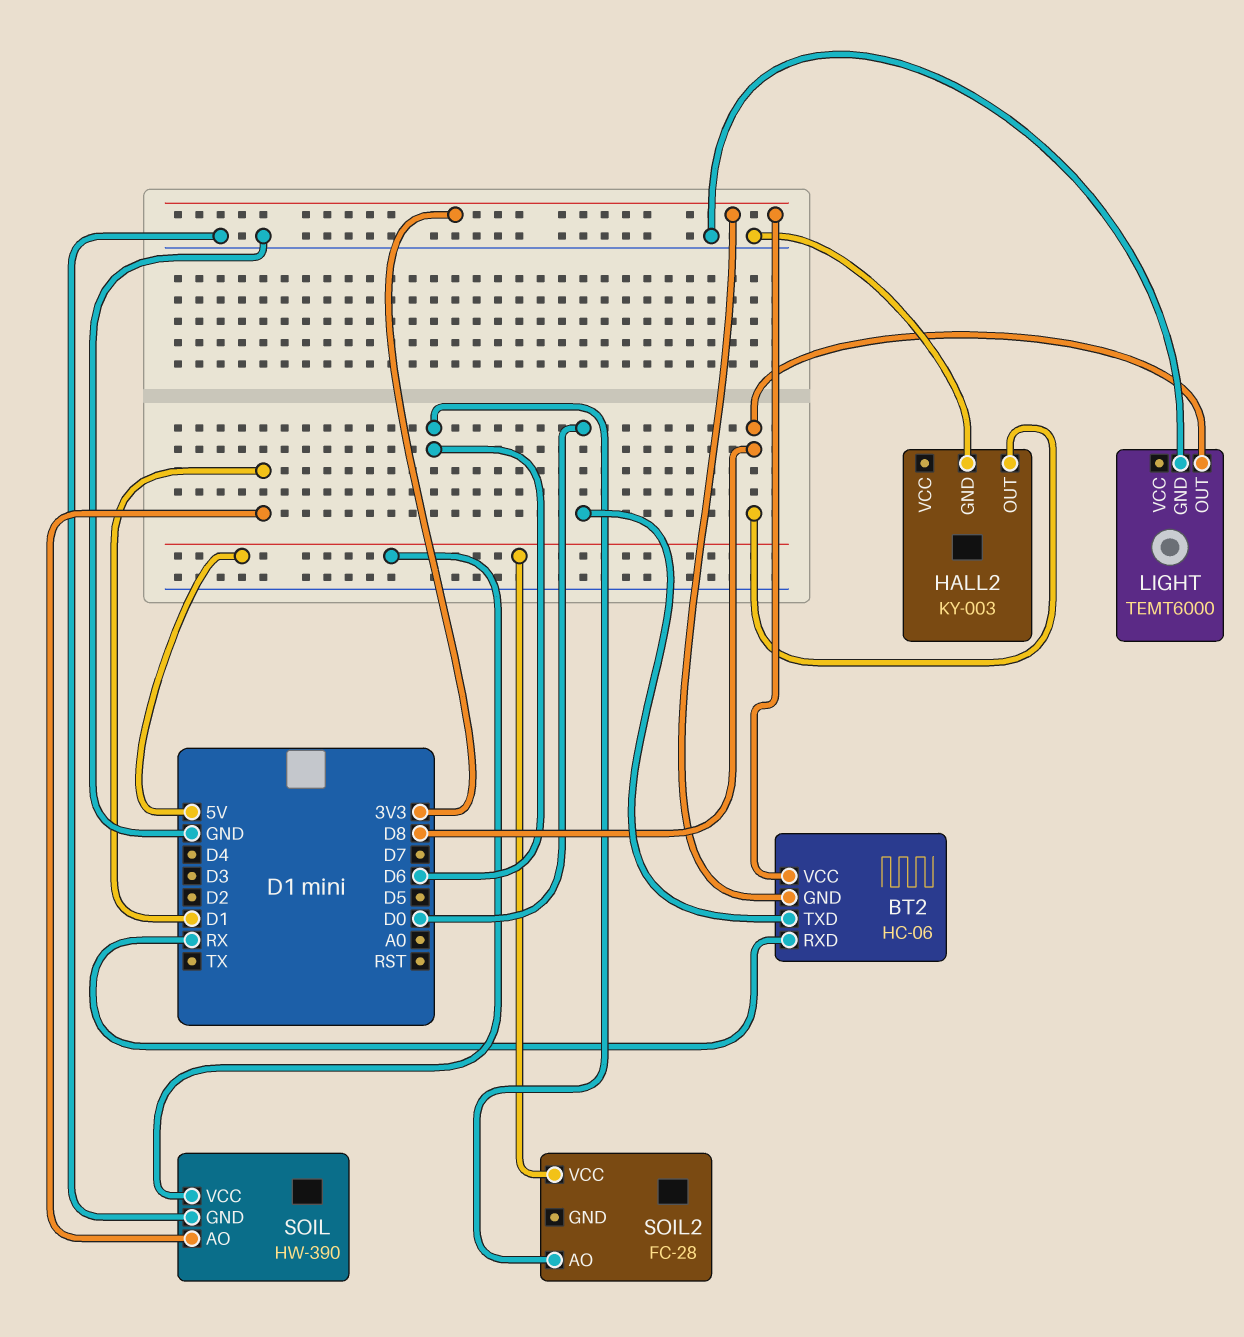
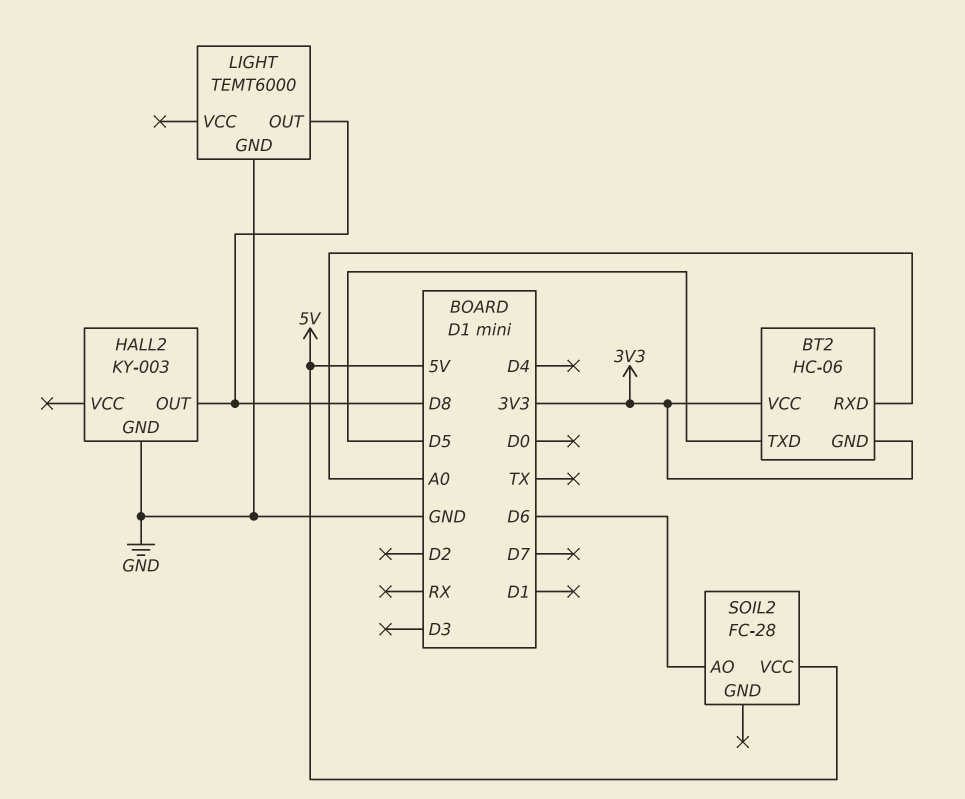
BT2 pin RXD: RX -> A0
BT2 pin TXD: D0 -> D5
SOIL: HW-390 -> none
SOIL pin AO: D1 -> none
SOIL pin GND: GND -> none
SOIL pin VCC: 5V -> none

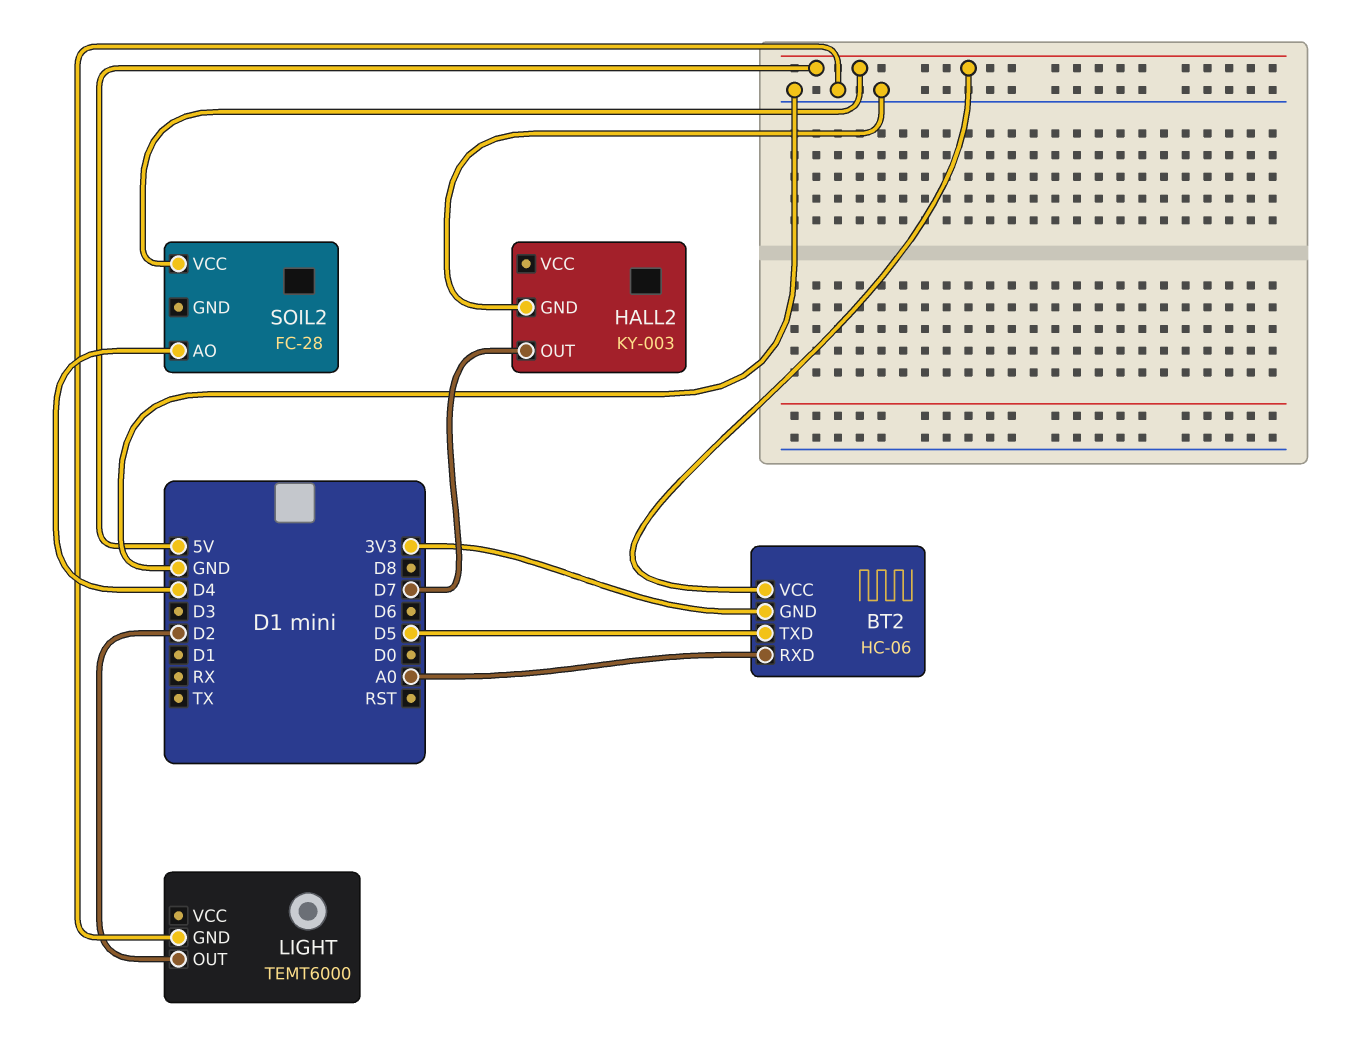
BT2 pin VCC: 3V3 -> 5V
HALL2 pin OUT: D8 -> D7
LIGHT pin OUT: D8 -> D2
SOIL2 pin AO: D6 -> D4

